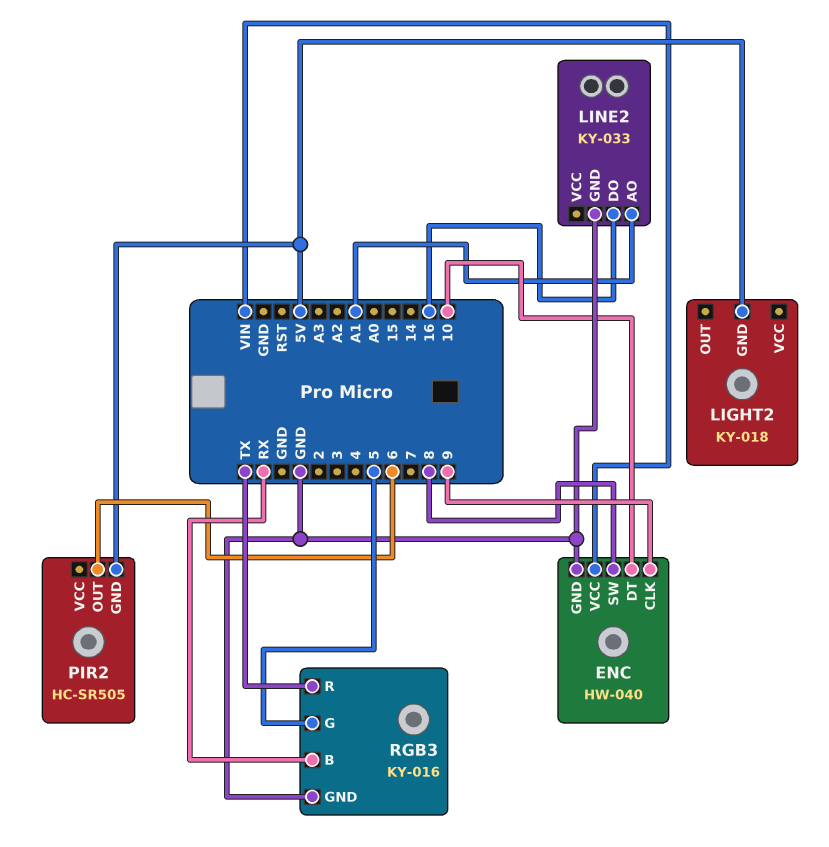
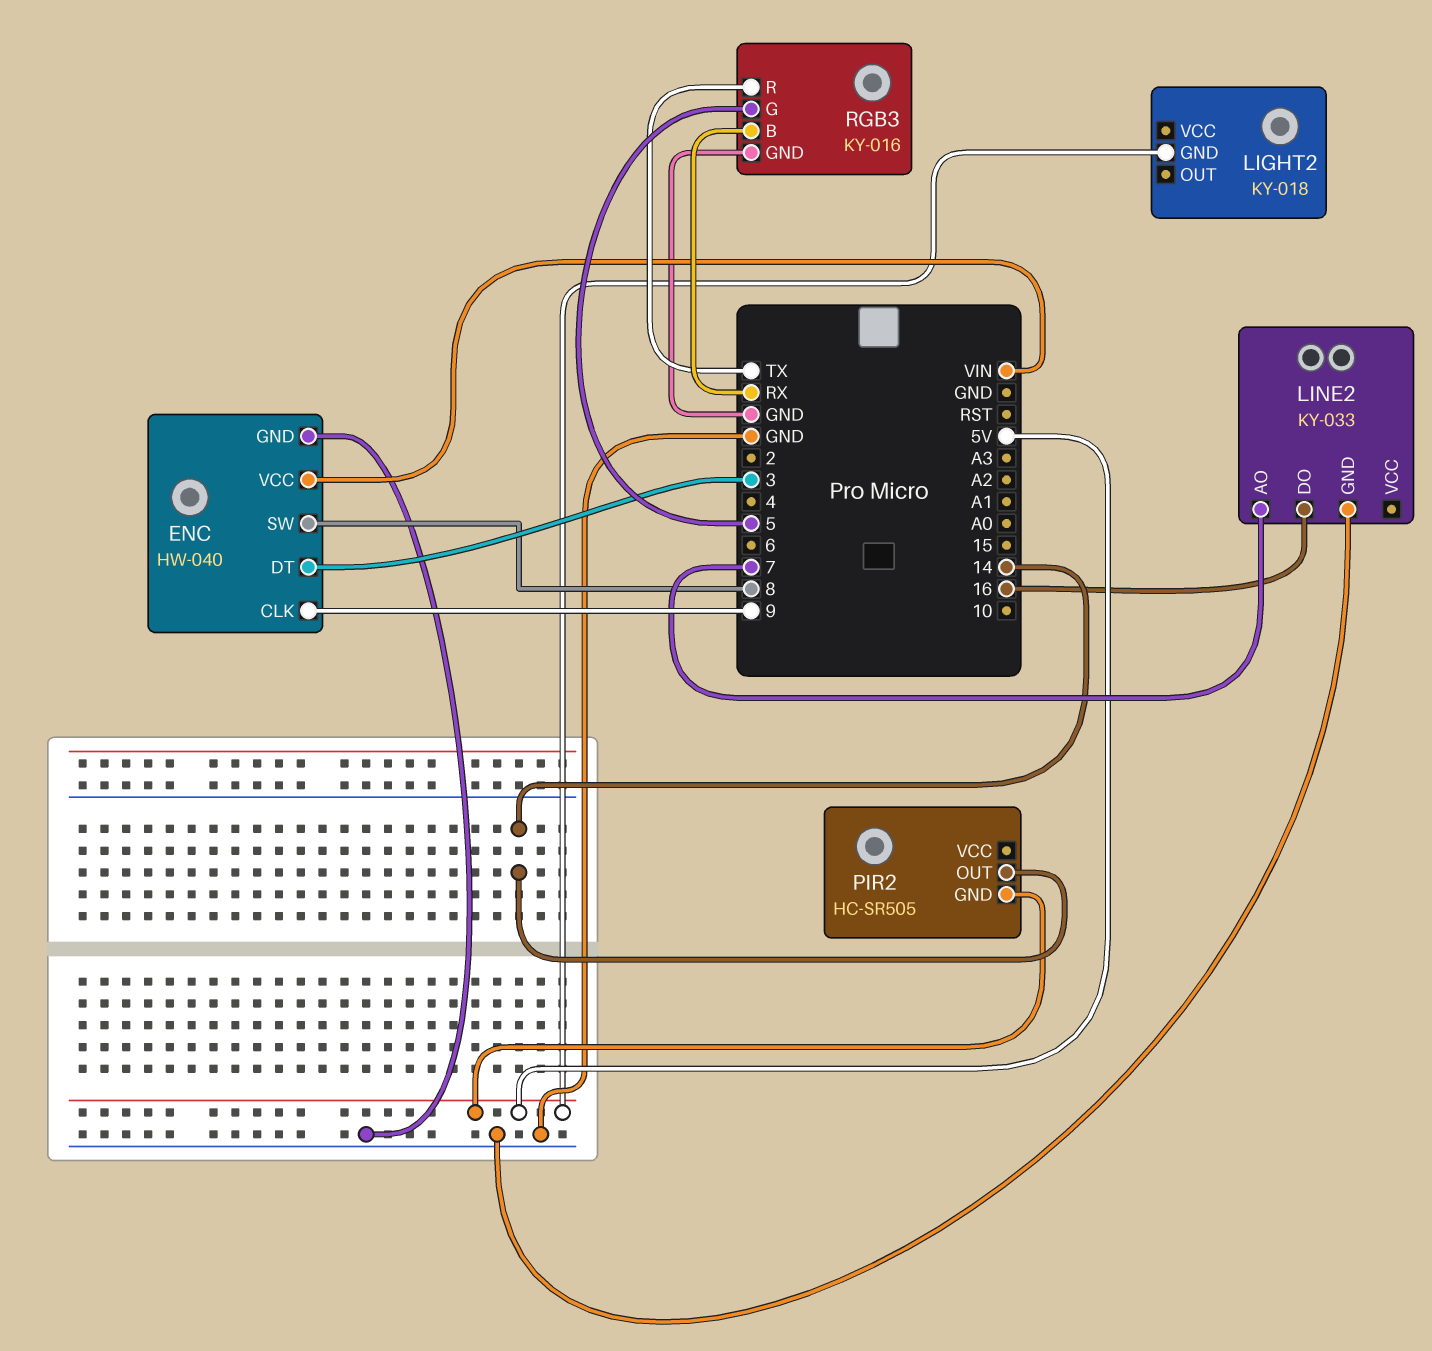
ENC pin DT: 10 -> 3
LINE2 pin AO: A1 -> 7
PIR2 pin OUT: 6 -> 14

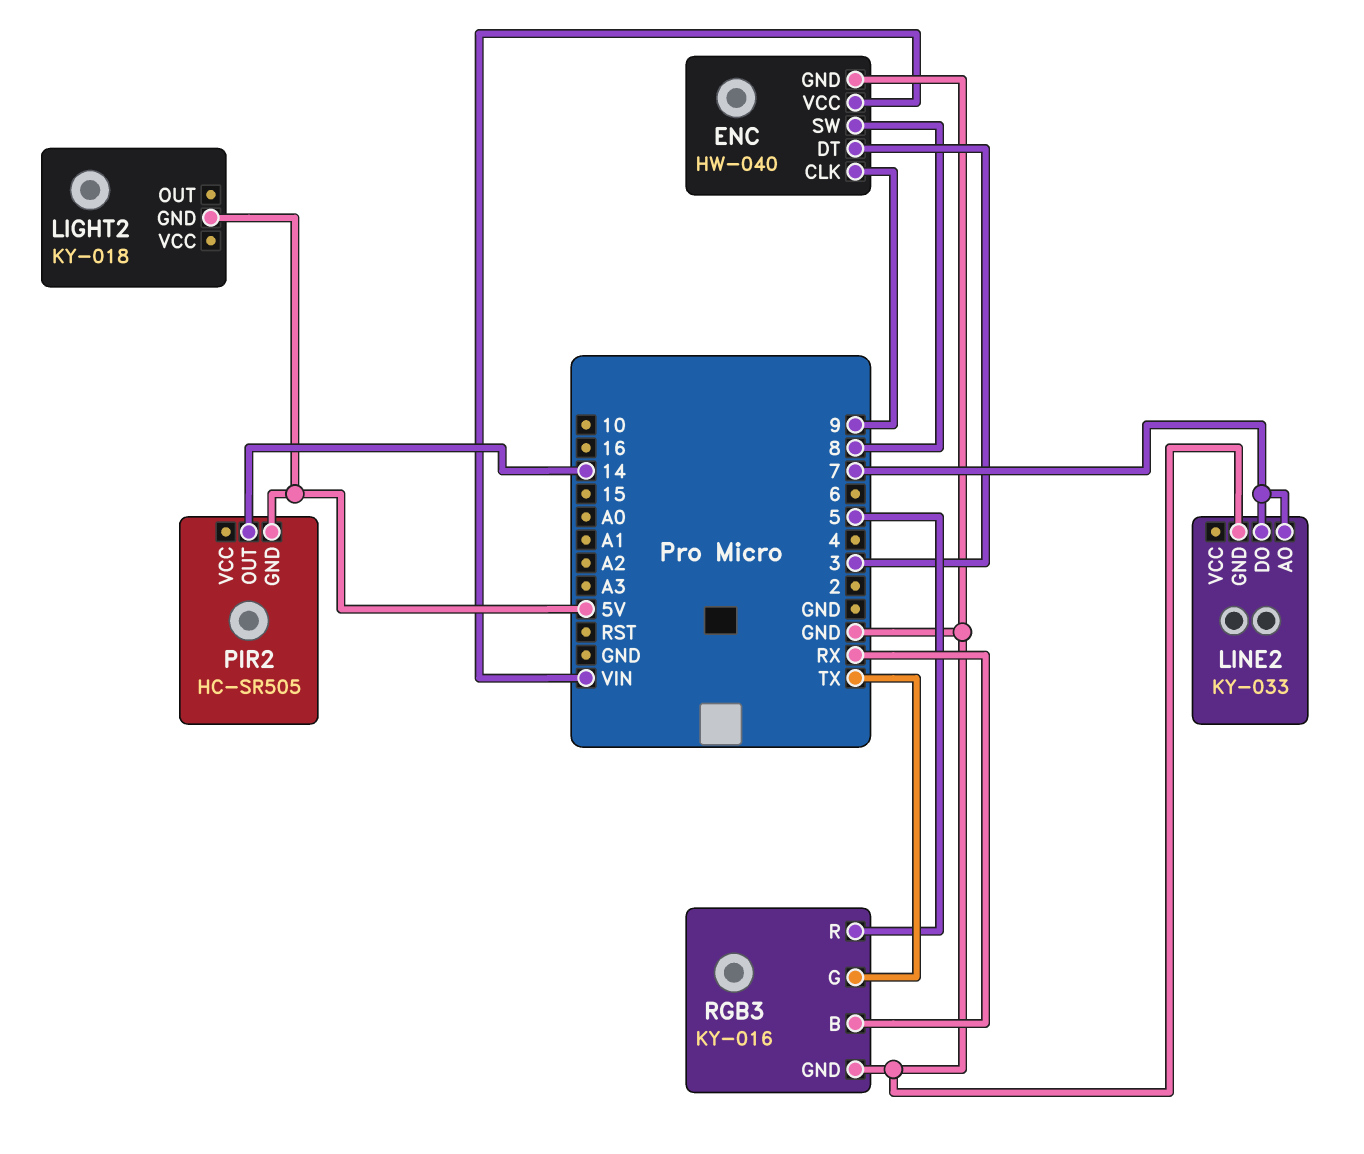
LINE2 pin DO: 16 -> 7
RGB3 pin G: 5 -> TX
RGB3 pin R: TX -> 5

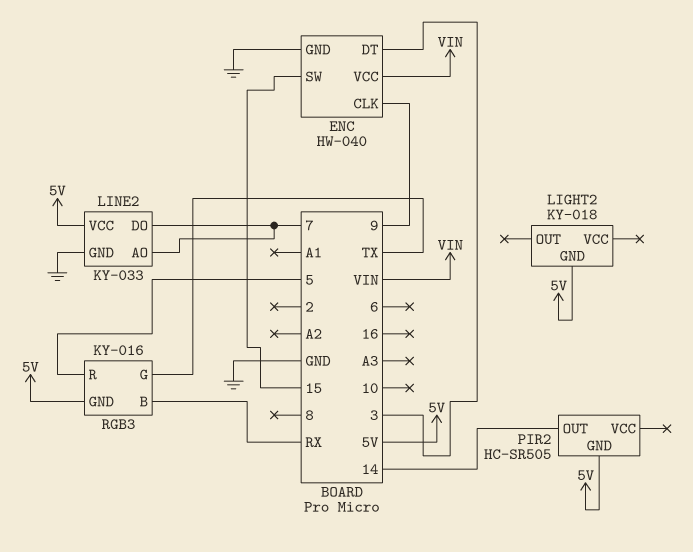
ENC pin SW: 8 -> 15
LINE2 pin VCC: none -> 5V
RGB3 pin GND: GND -> 5V

